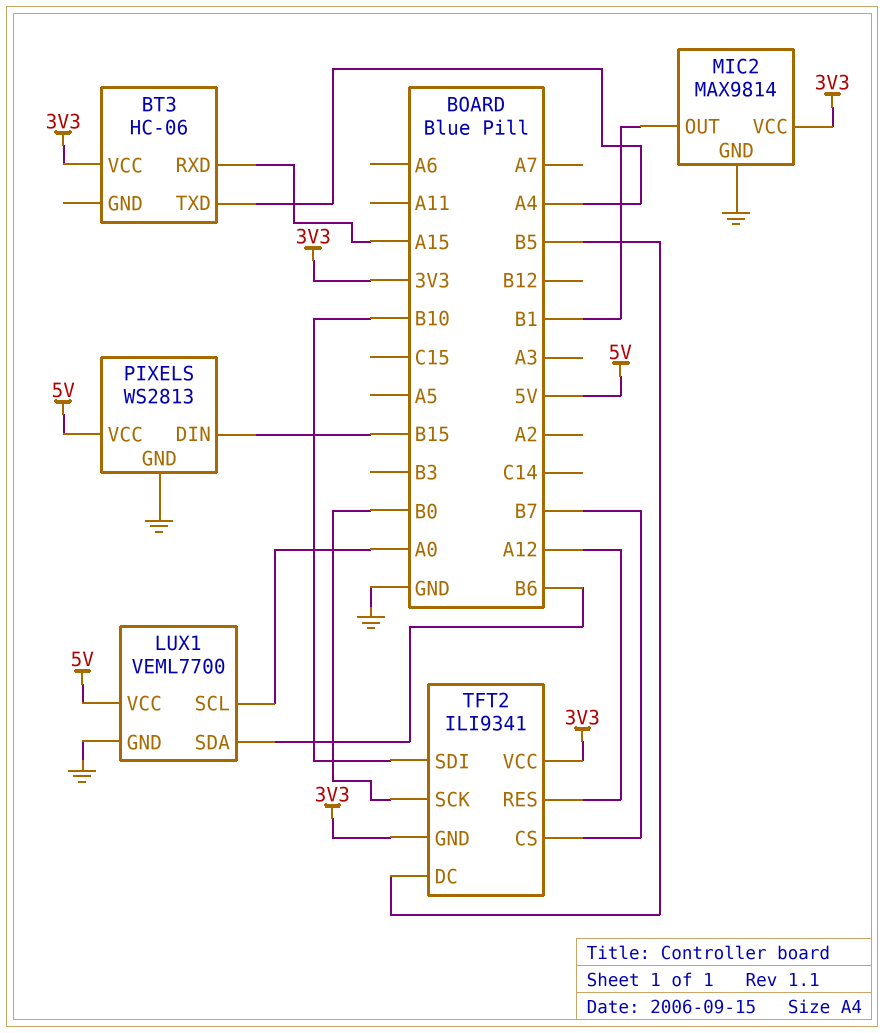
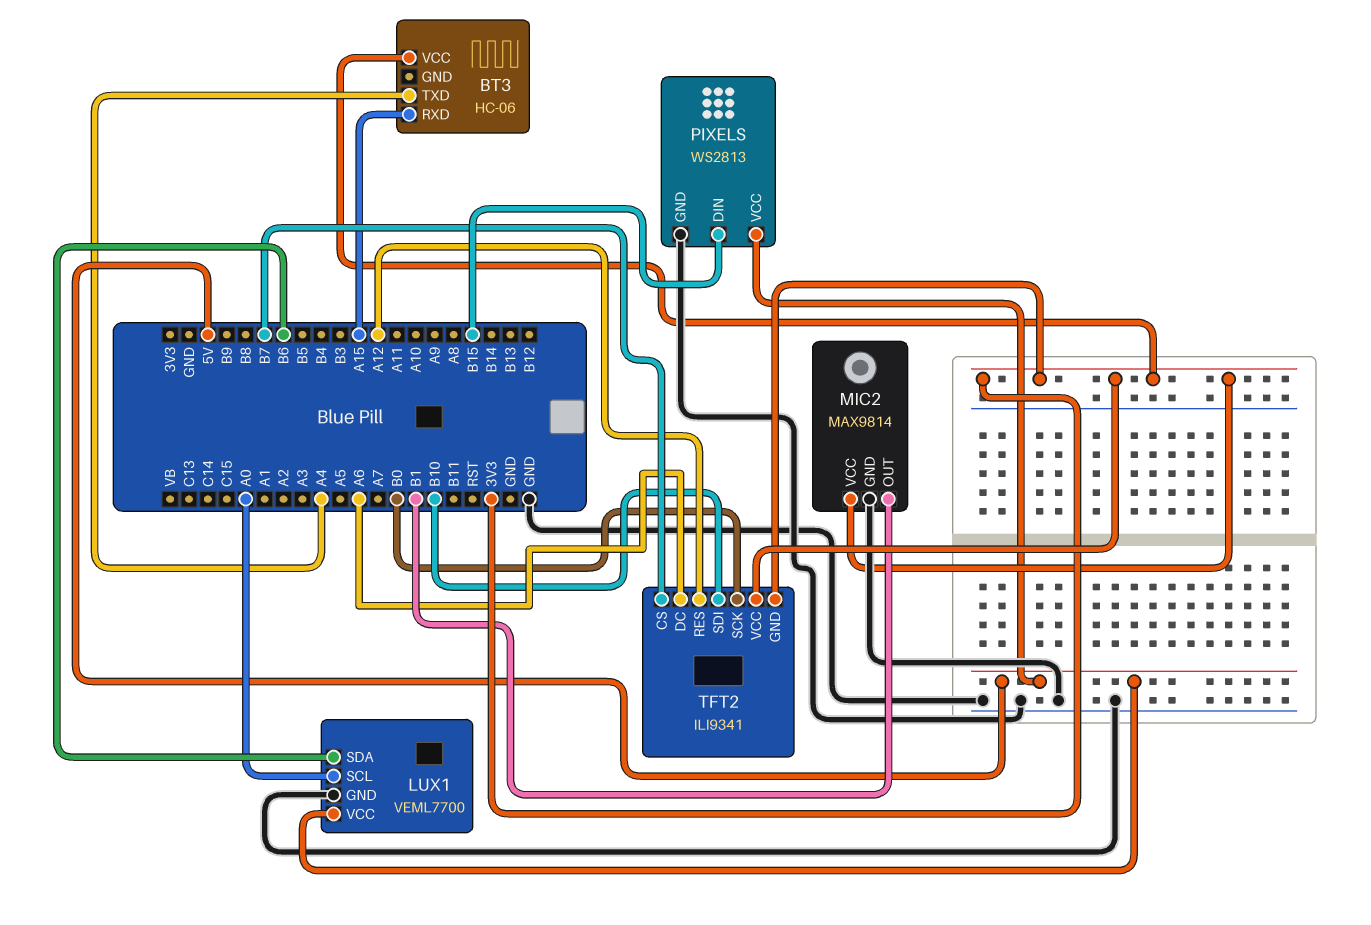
TFT2 pin DC: B5 -> A6

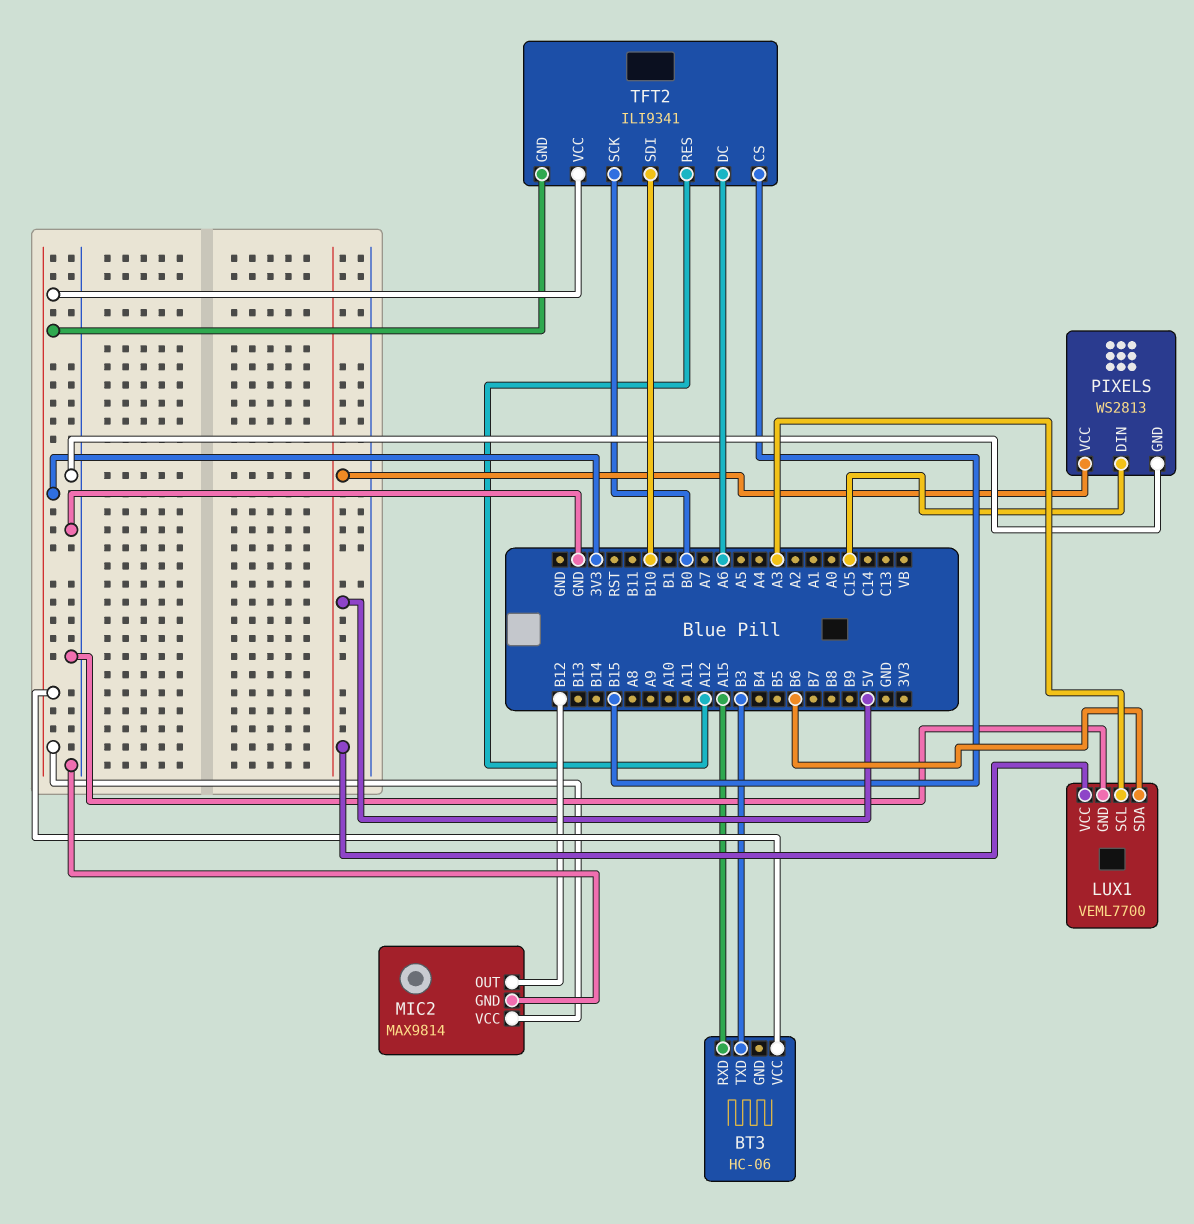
BT3 pin TXD: A4 -> B3
LUX1 pin SCL: A0 -> A3
MIC2 pin OUT: B1 -> B12
PIXELS pin DIN: B15 -> C15
TFT2 pin CS: B7 -> B15

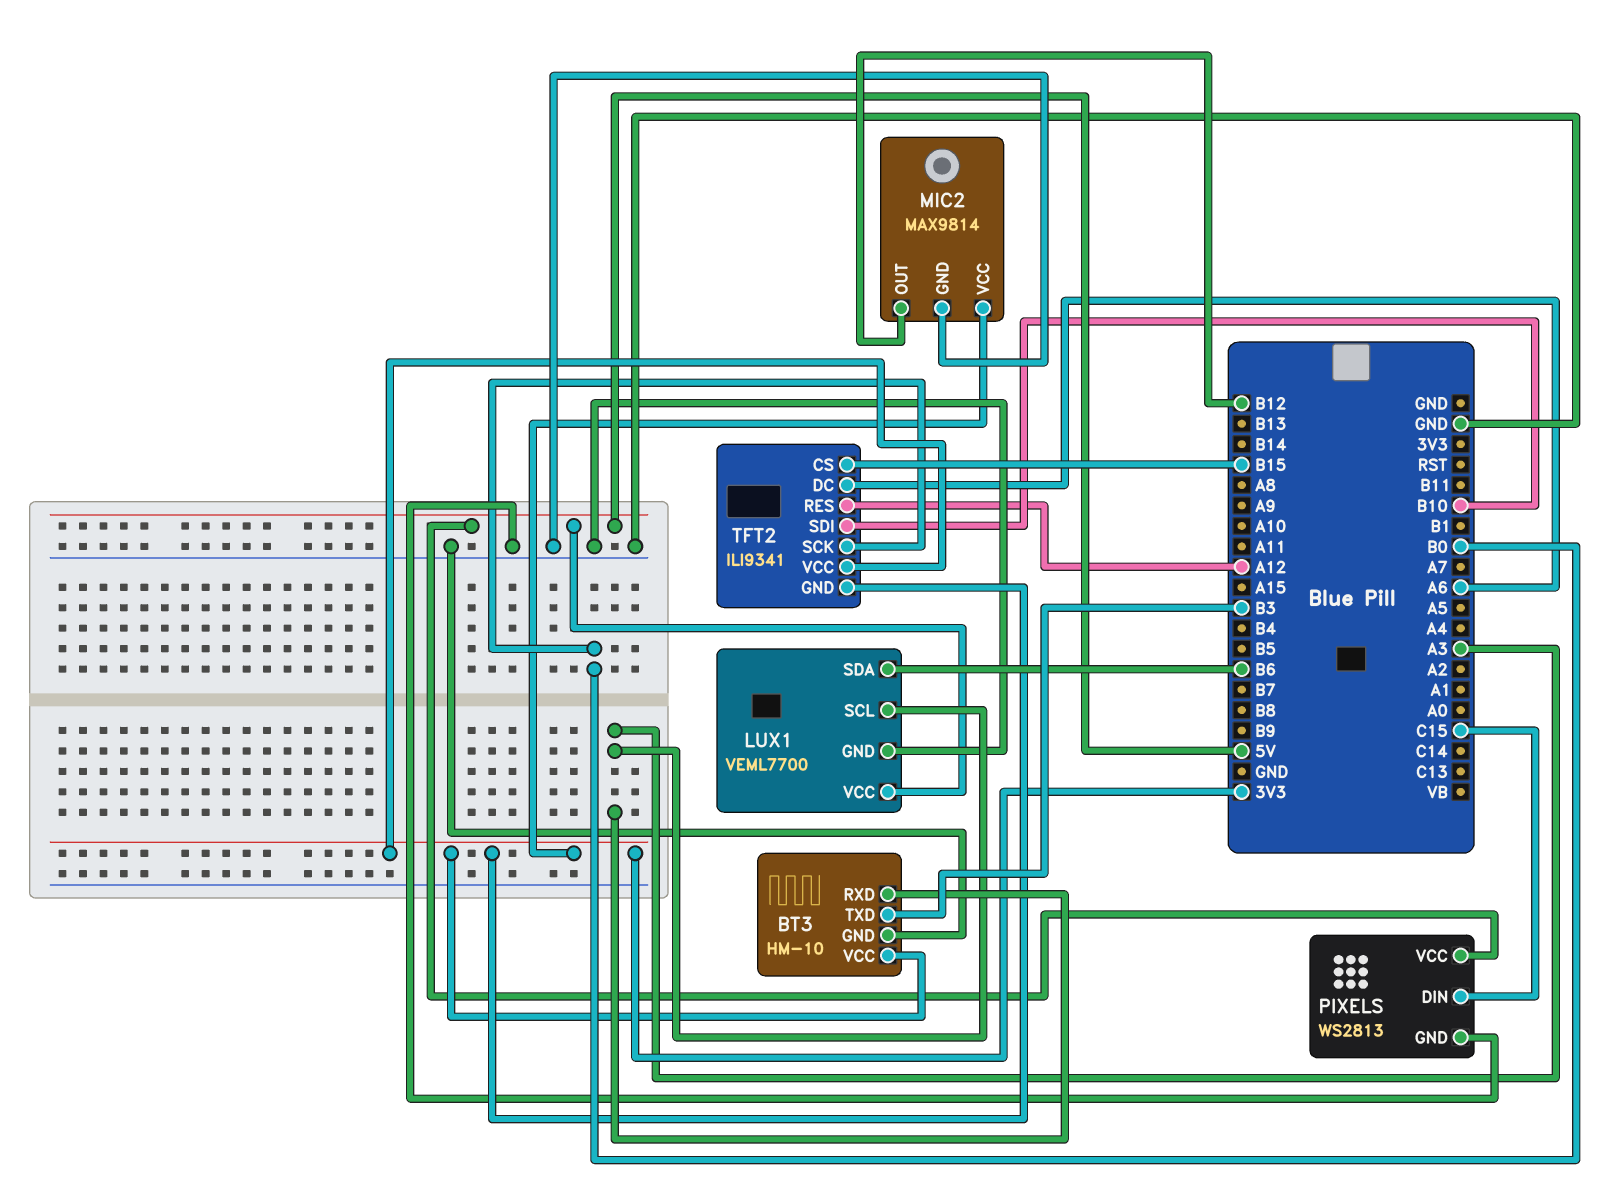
BT3: HC-06 -> HM-10
BT3 pin GND: none -> GND
BT3 pin RXD: A15 -> A3

